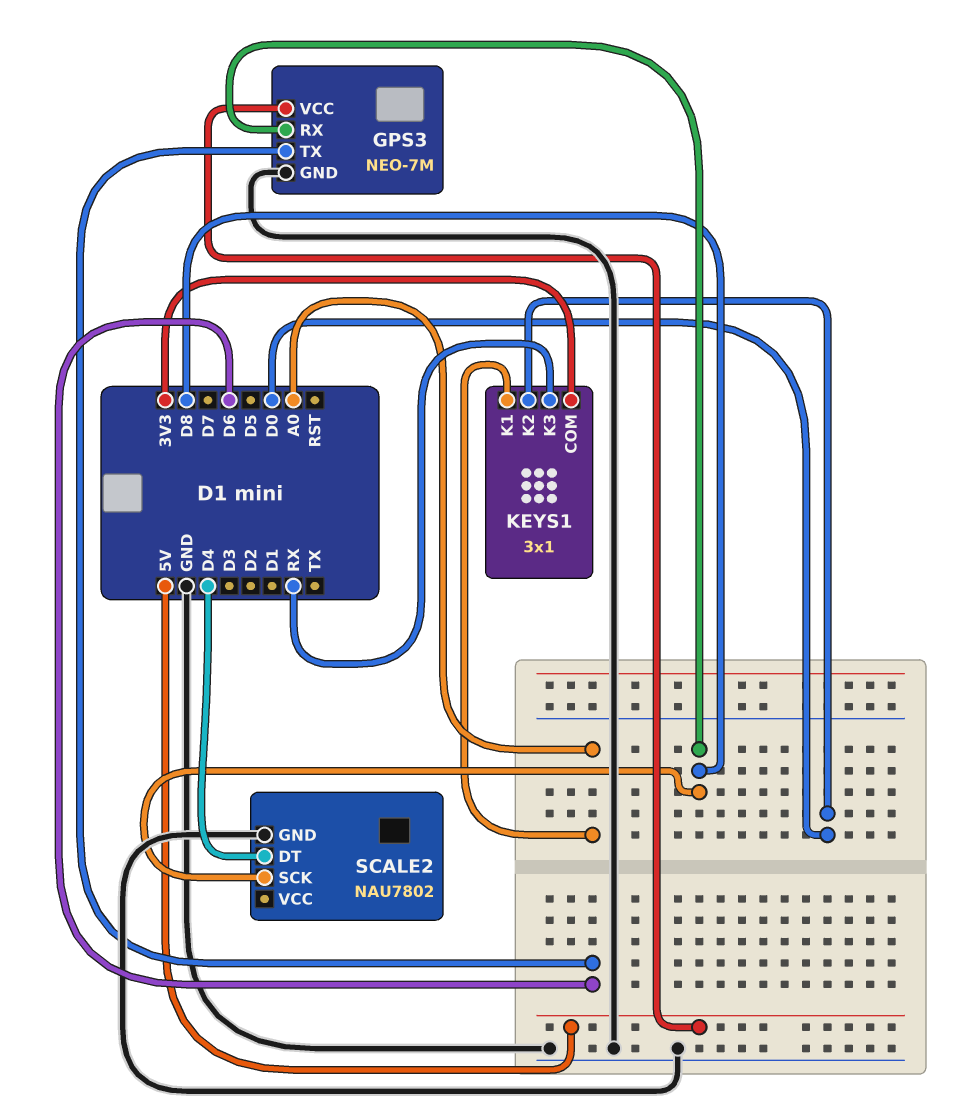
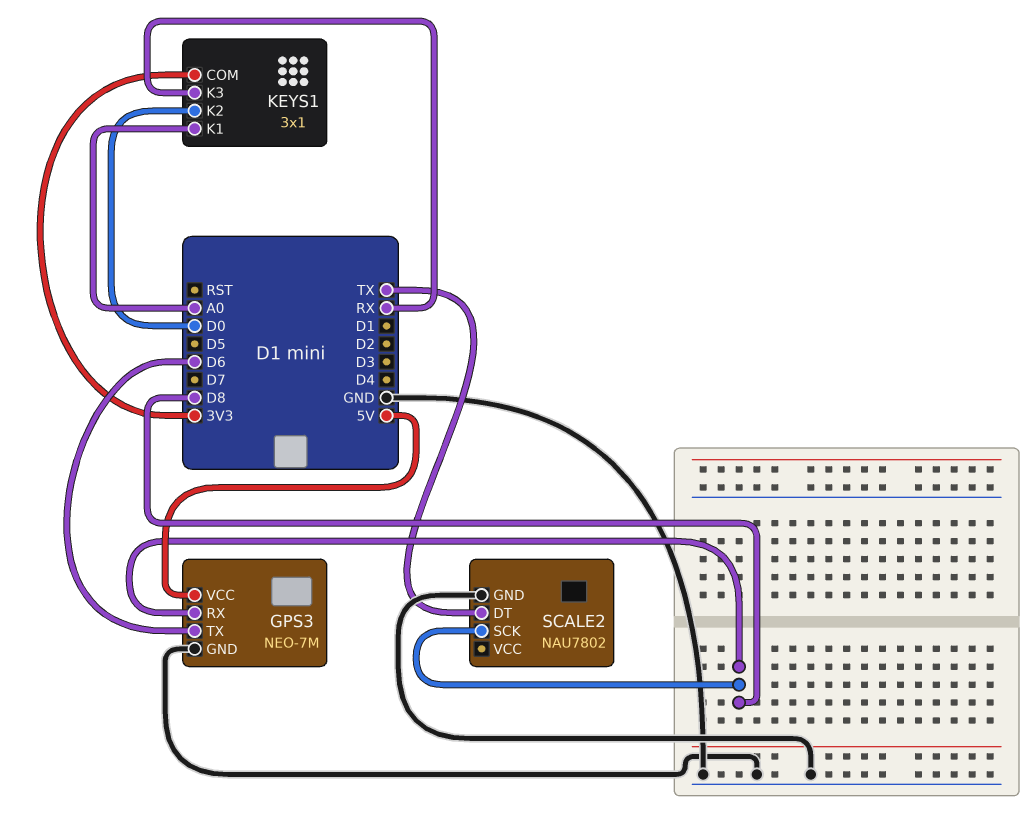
SCALE2 pin DT: D4 -> TX

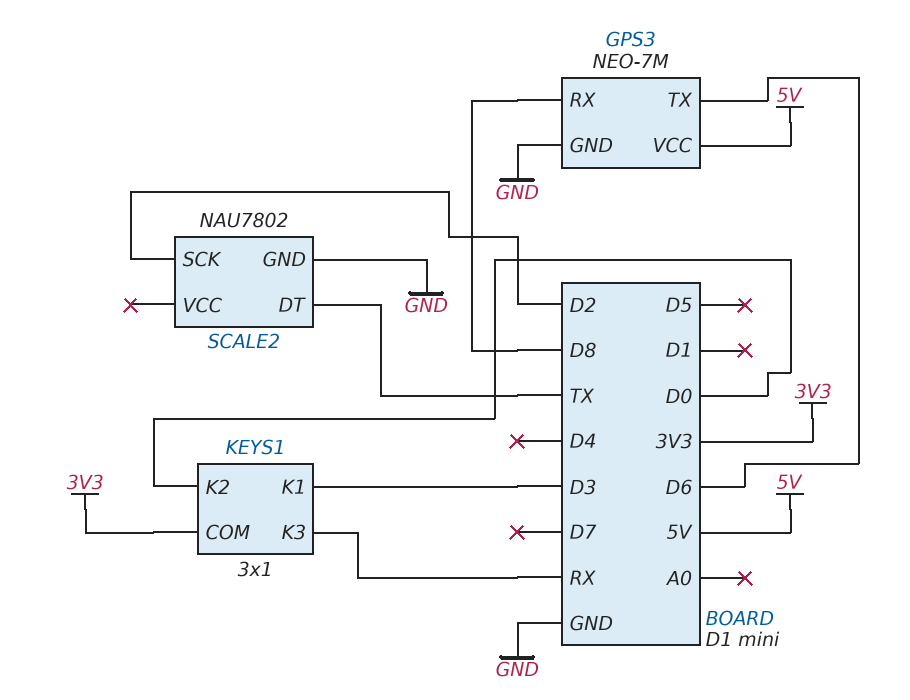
KEYS1 pin K1: A0 -> D3
SCALE2 pin SCK: D8 -> D2

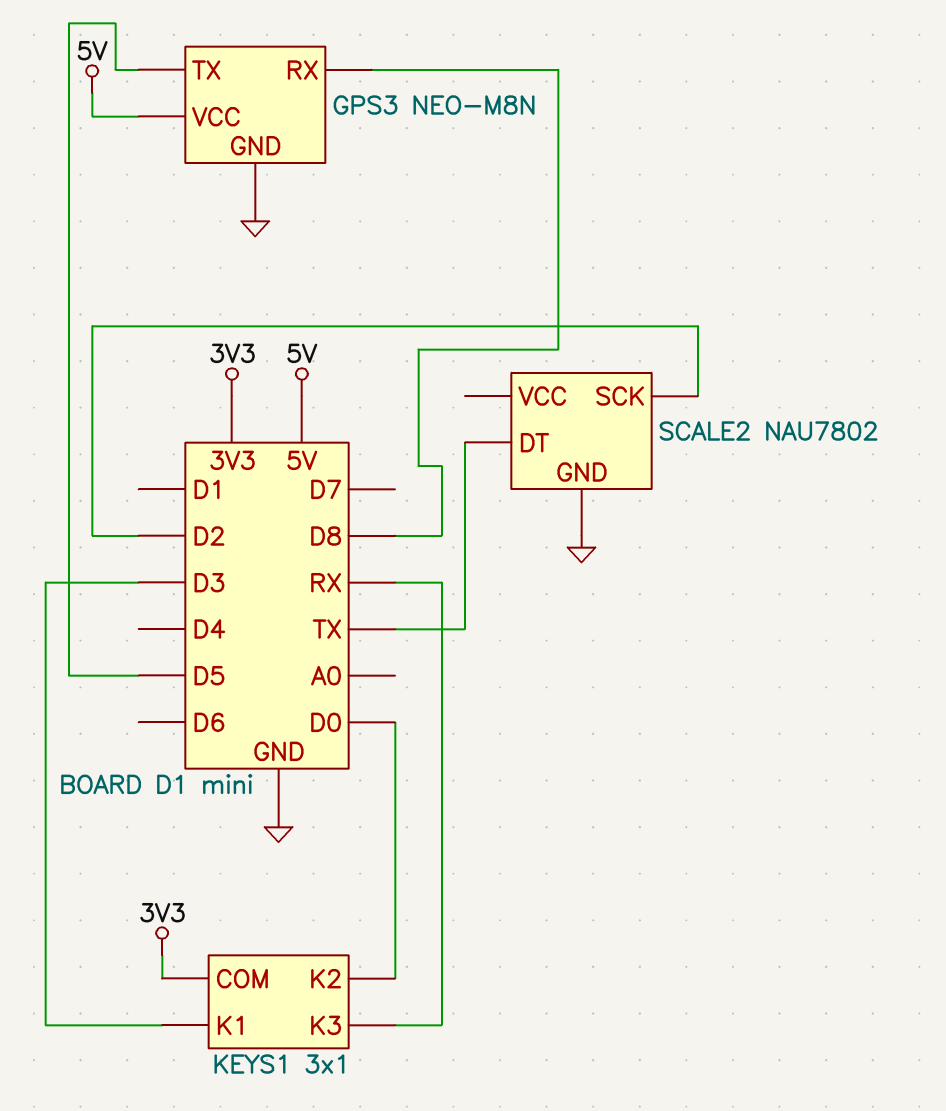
GPS3: NEO-7M -> NEO-M8N
GPS3 pin TX: D6 -> D5

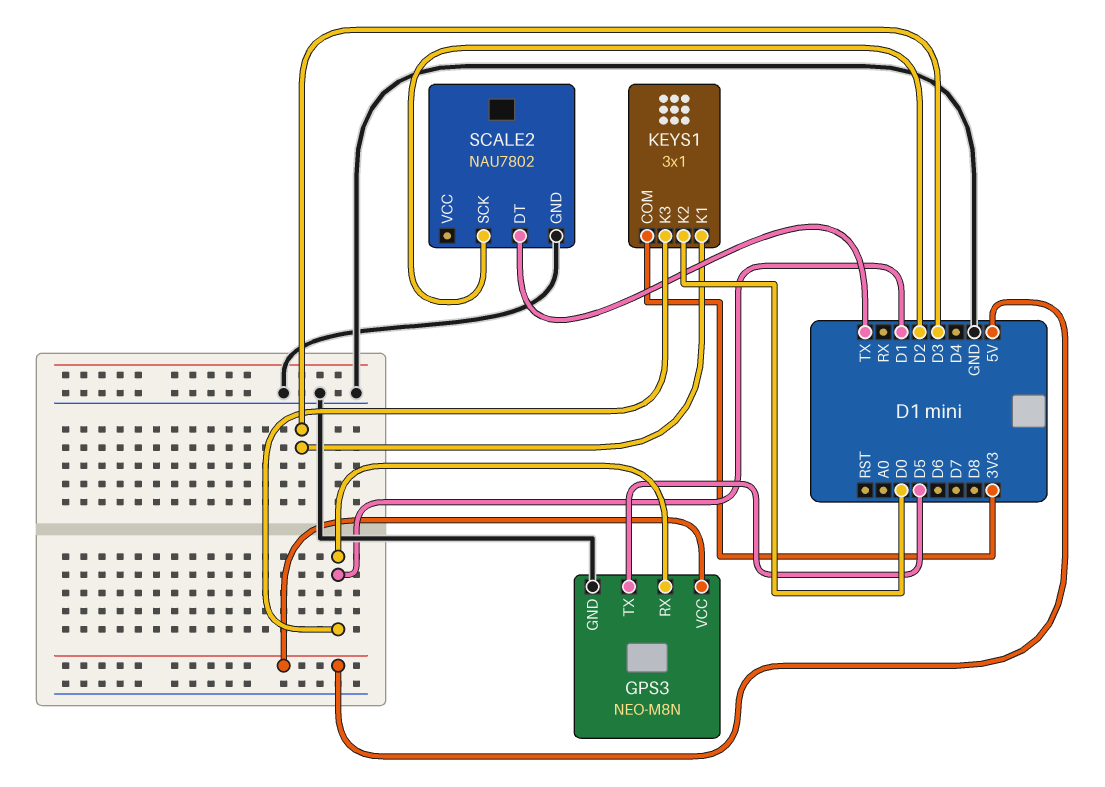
GPS3 pin RX: D8 -> D1
KEYS1 pin K3: RX -> D1

